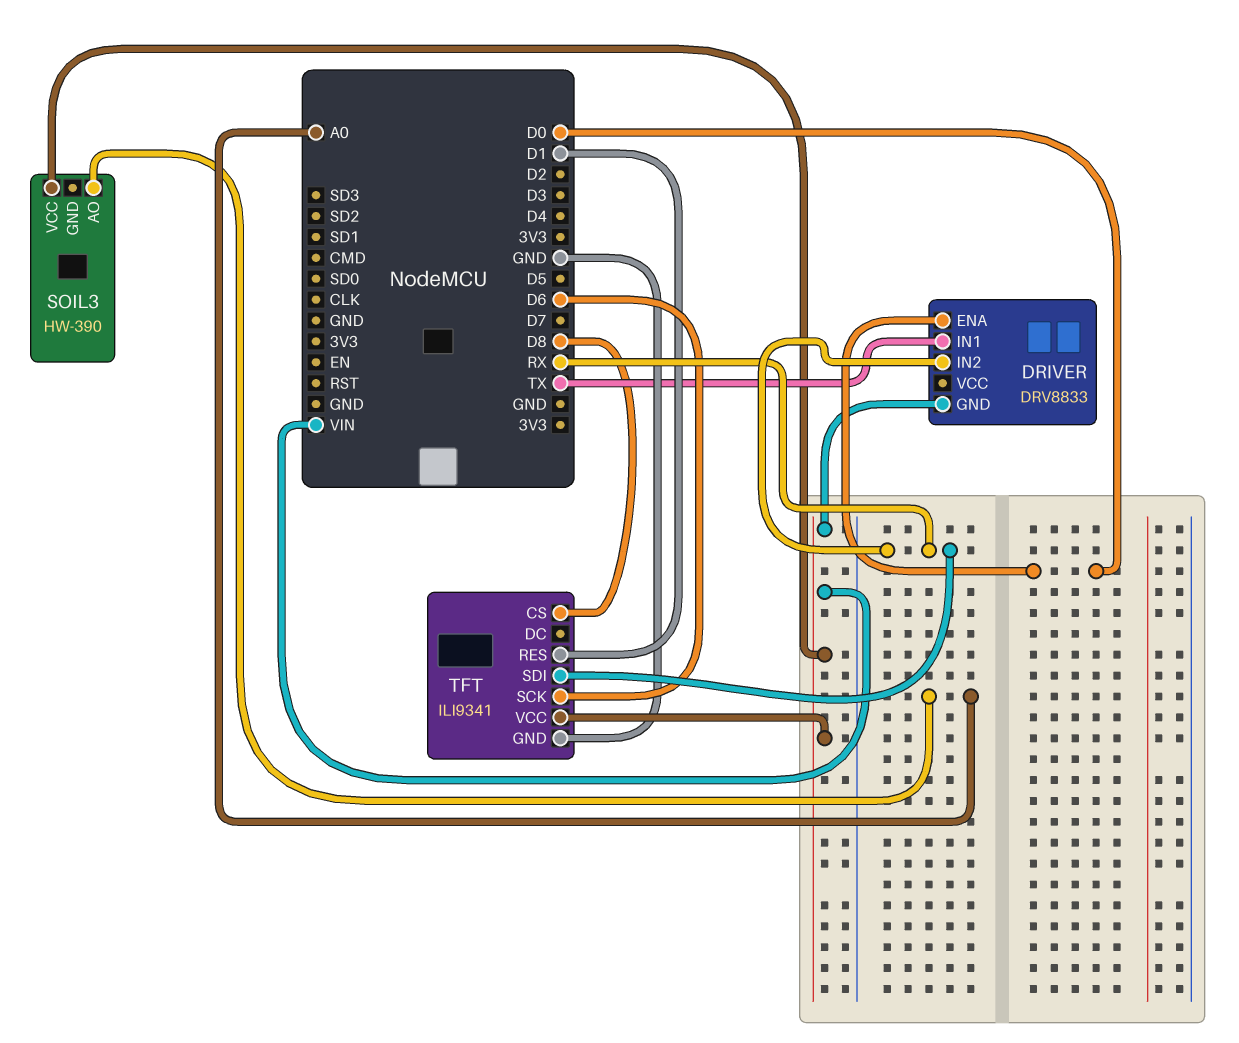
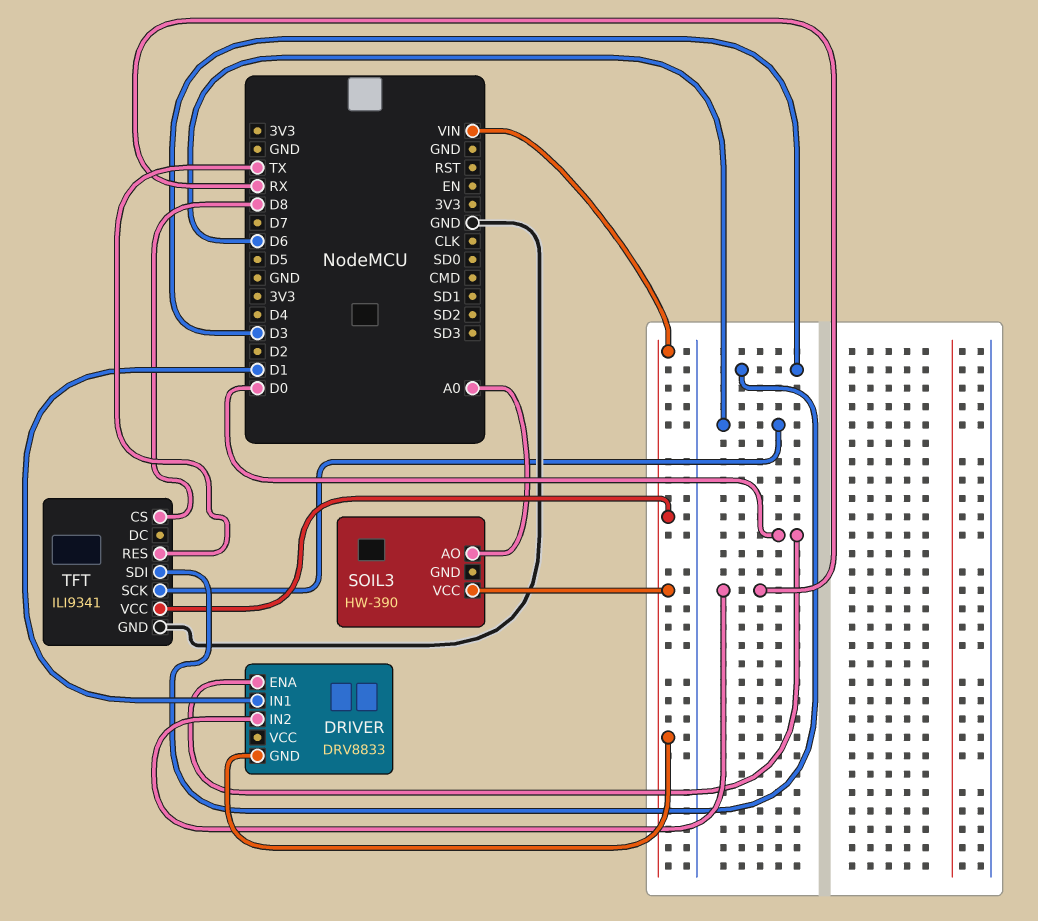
DRIVER pin IN1: TX -> D1
TFT pin RES: D1 -> TX
TFT pin SDI: RX -> D3

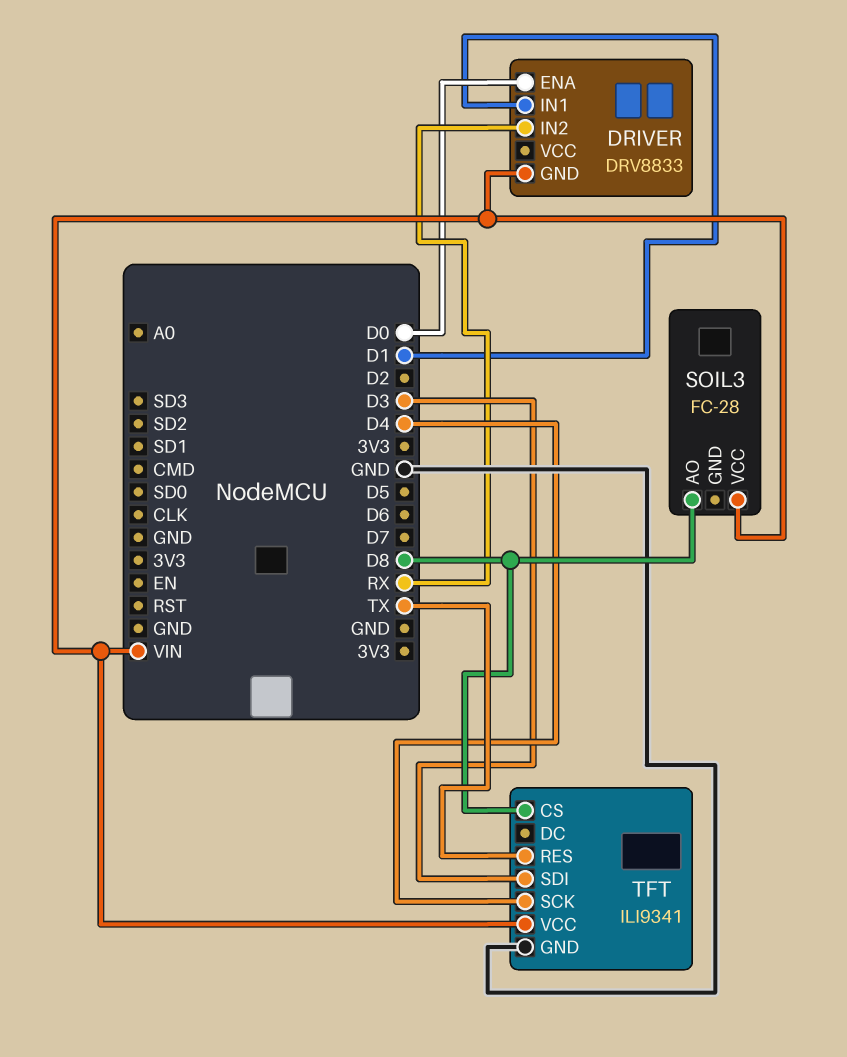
SOIL3: HW-390 -> FC-28
SOIL3 pin AO: A0 -> D8
TFT pin SCK: D6 -> D4

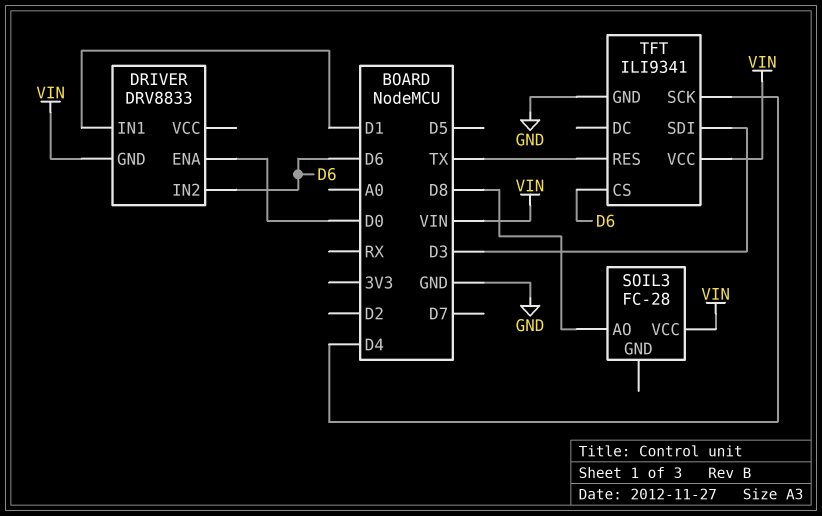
DRIVER pin IN2: RX -> D6
TFT pin CS: D8 -> D6

